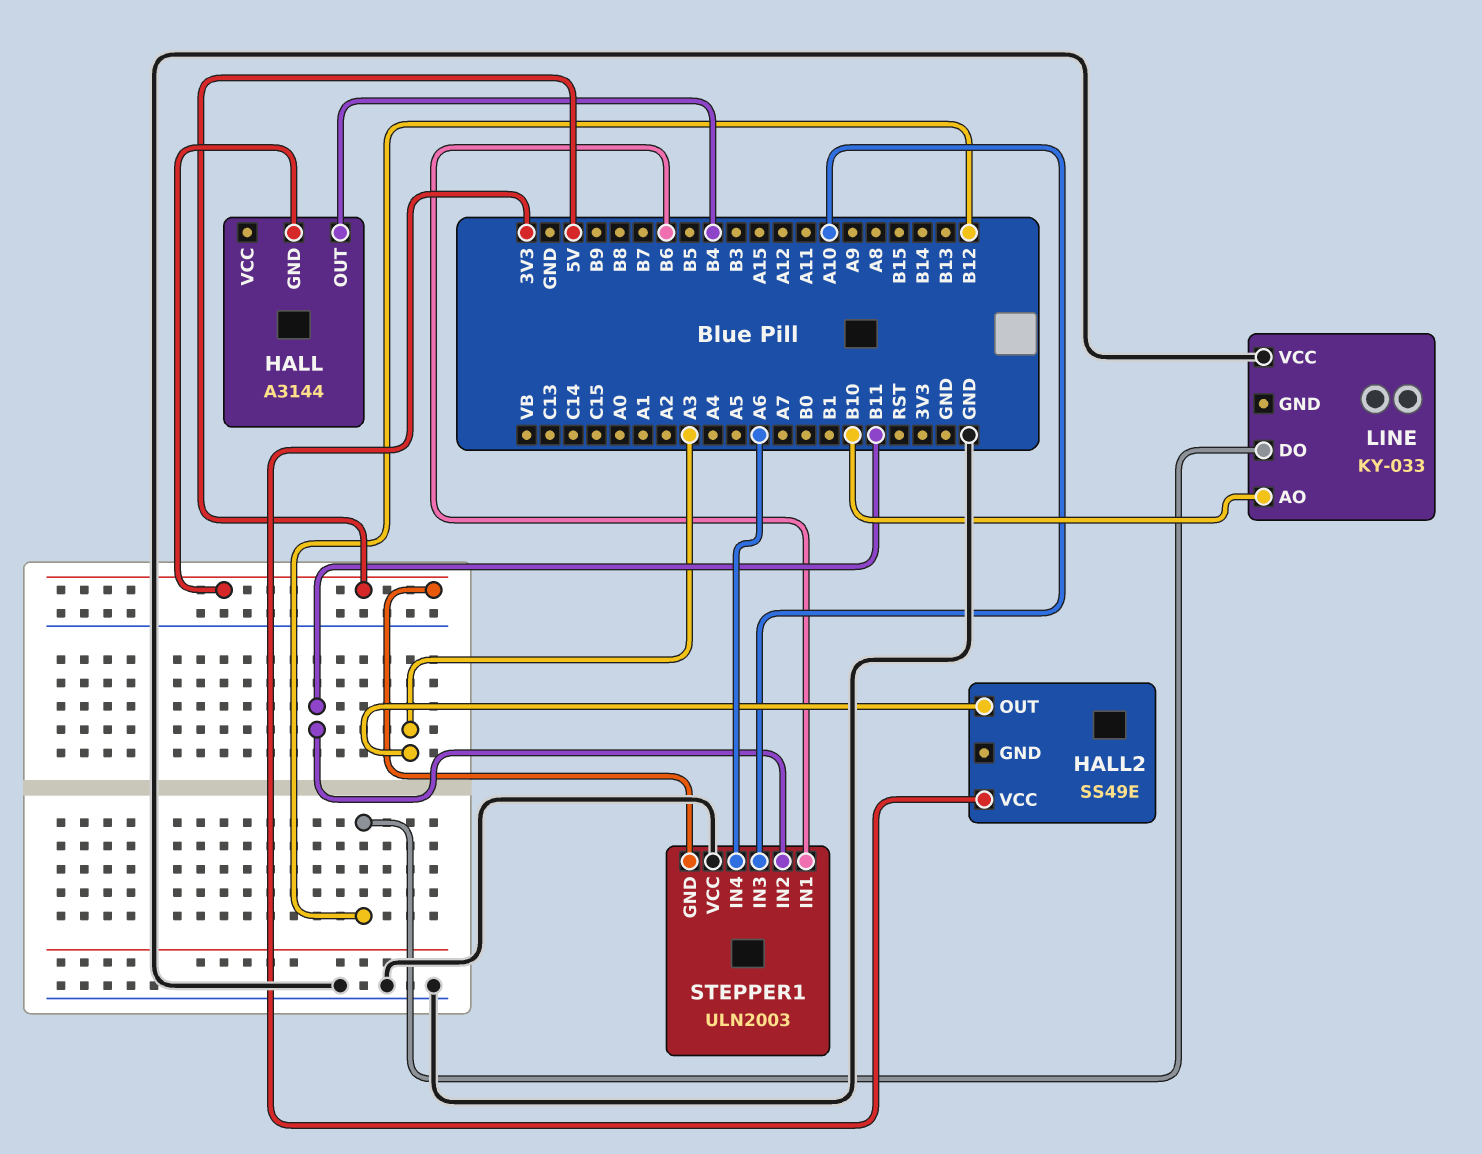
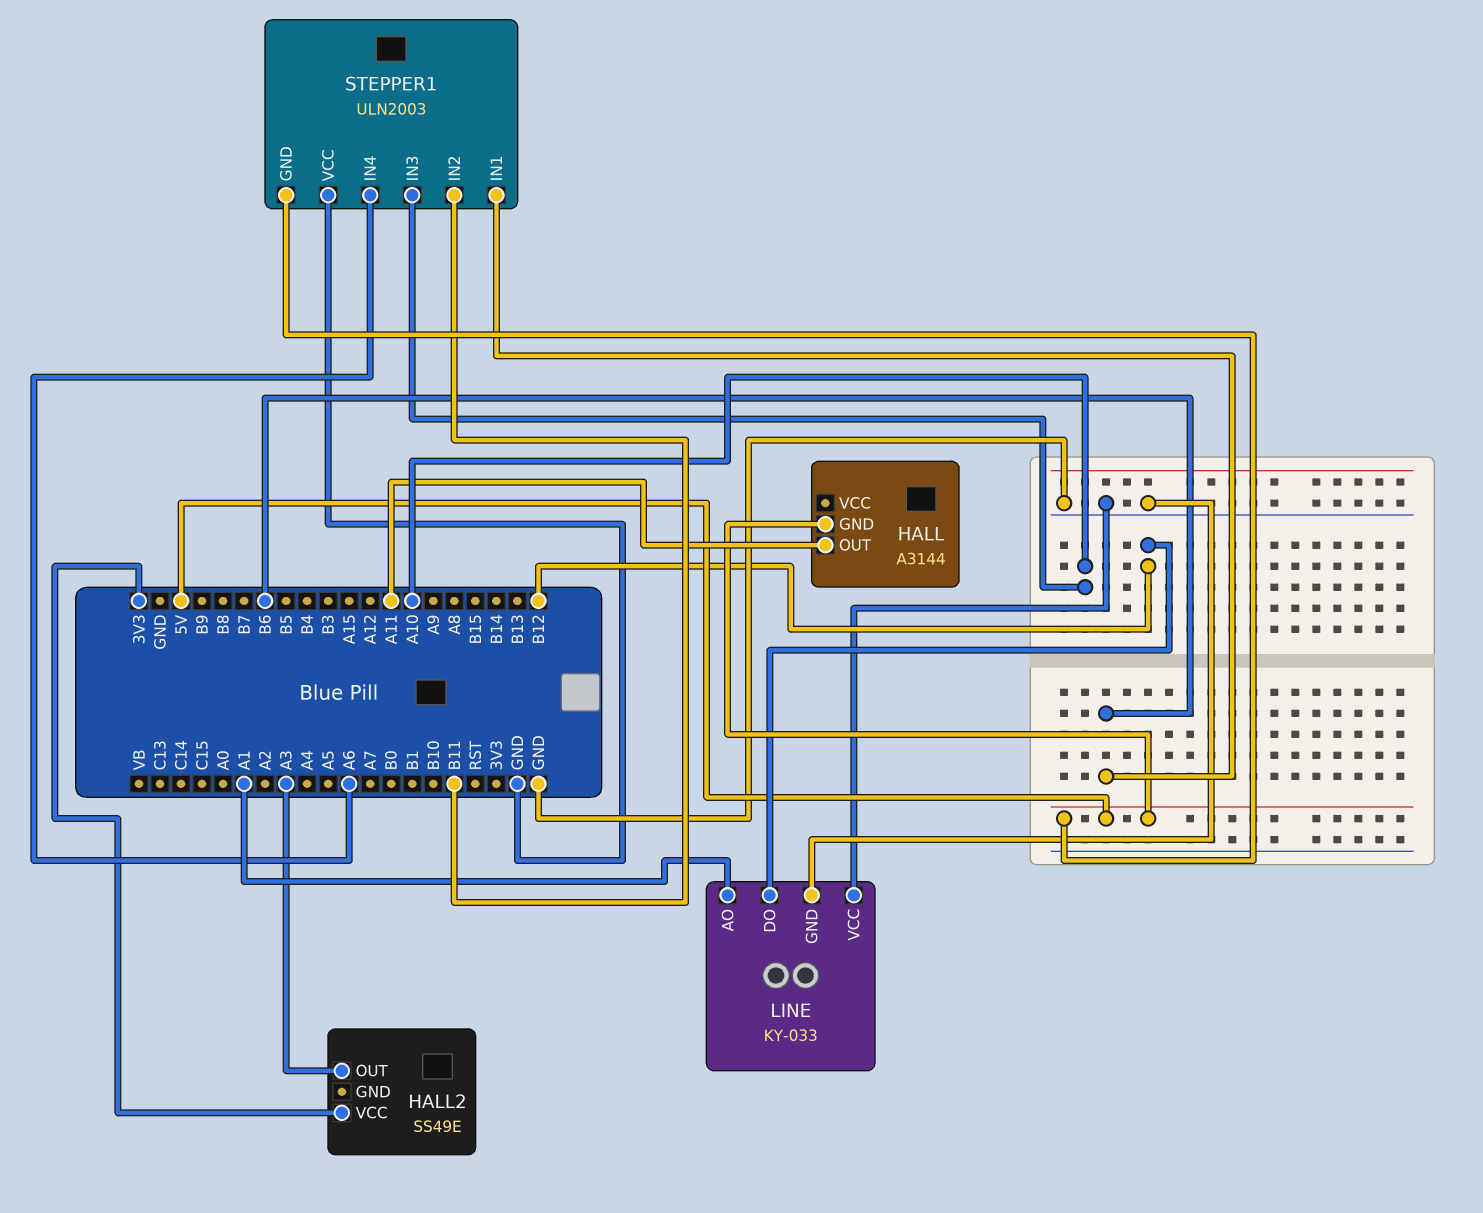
HALL pin OUT: B4 -> A11
LINE pin AO: B10 -> A1
LINE pin GND: none -> GND

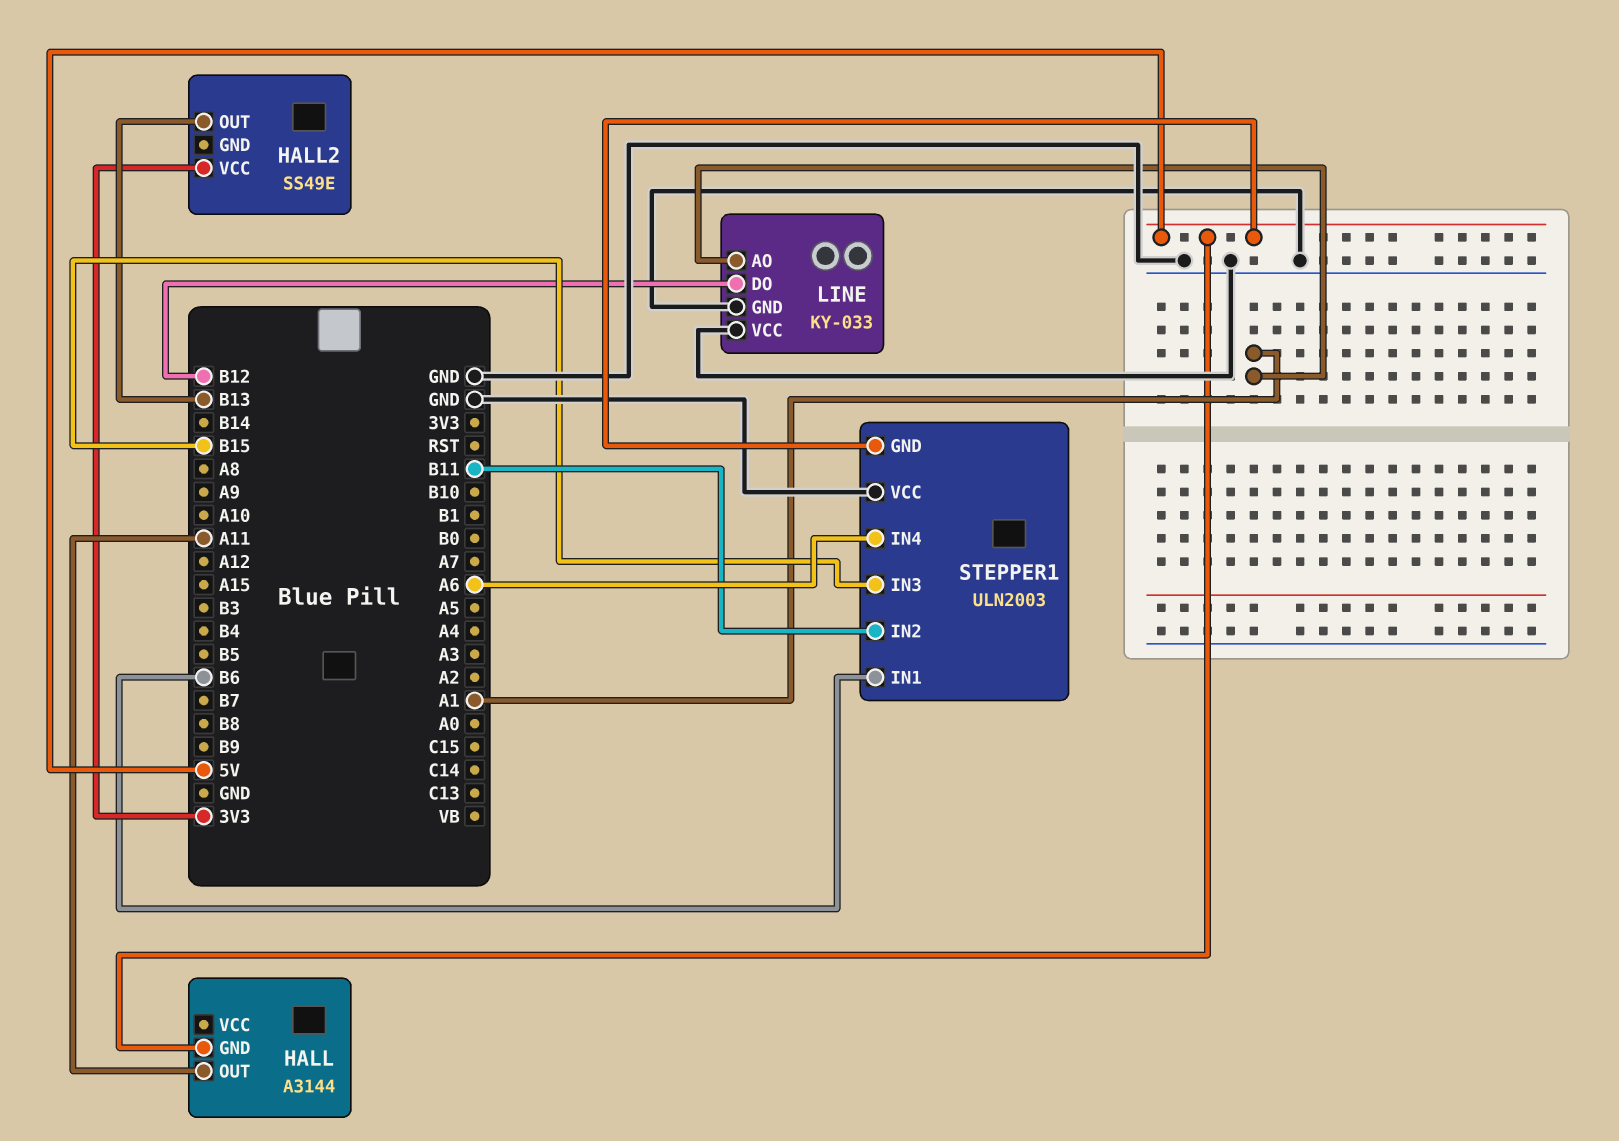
HALL2 pin OUT: A3 -> B13
STEPPER1 pin IN3: A10 -> B15

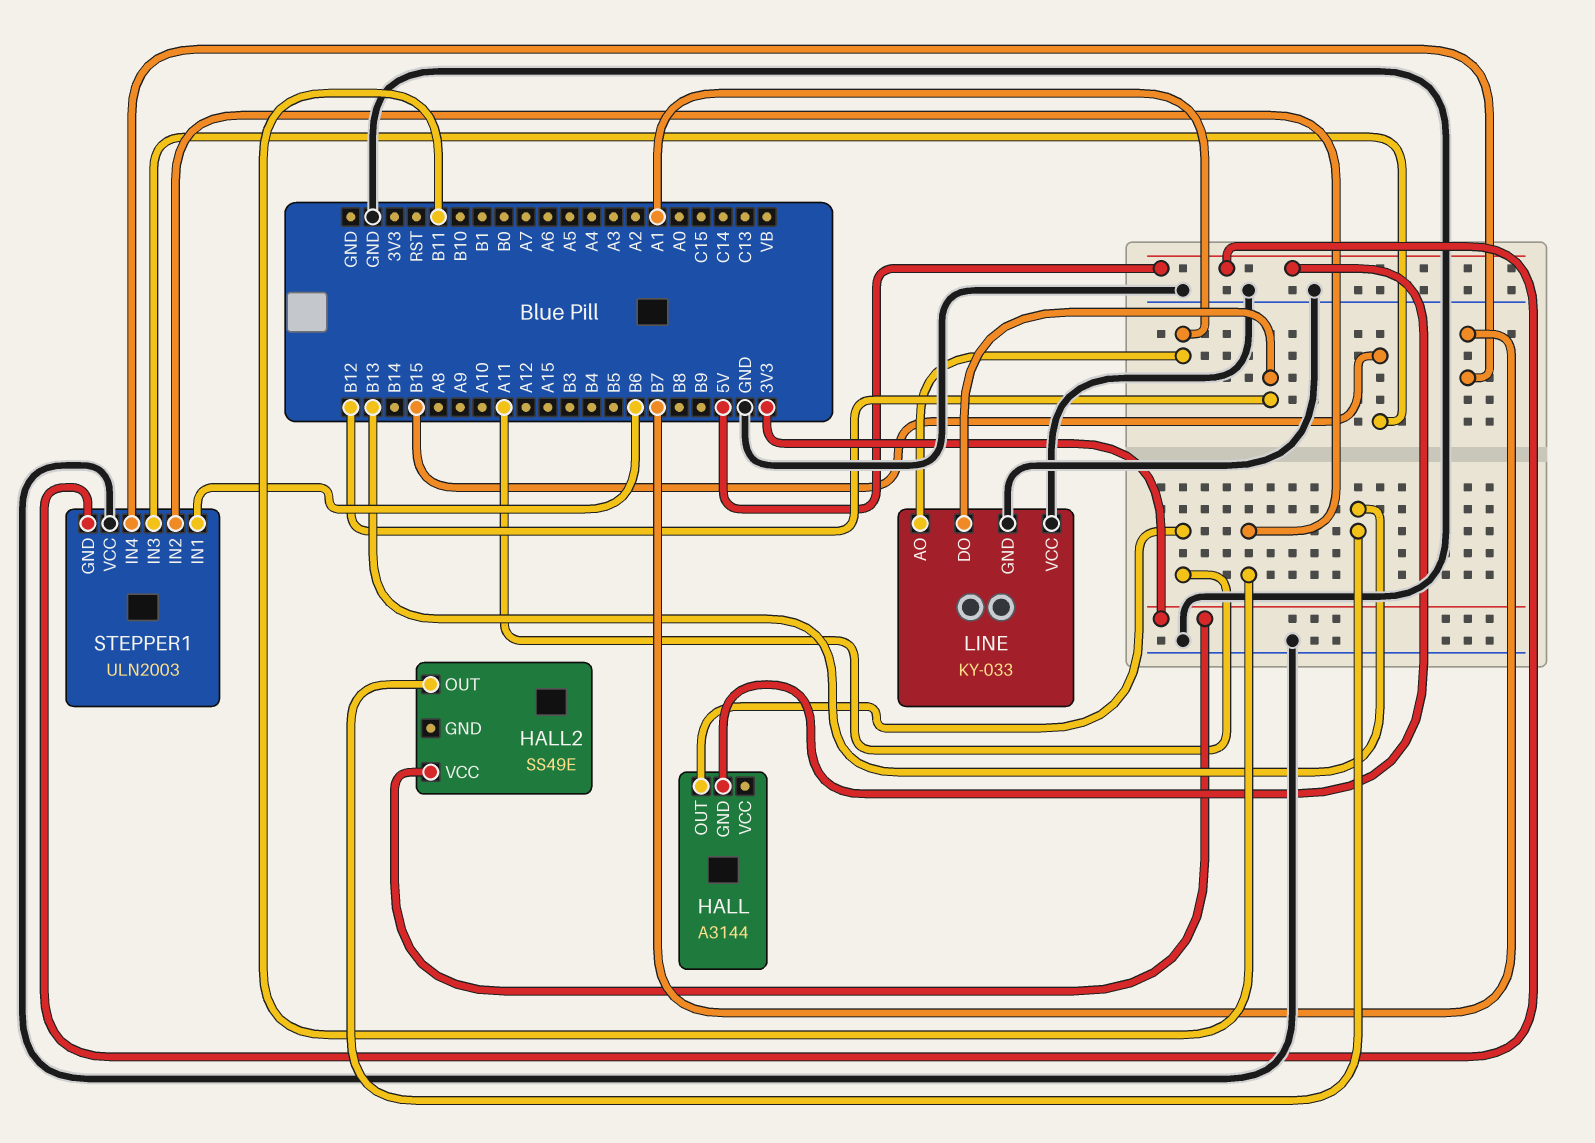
STEPPER1 pin IN4: A6 -> B7

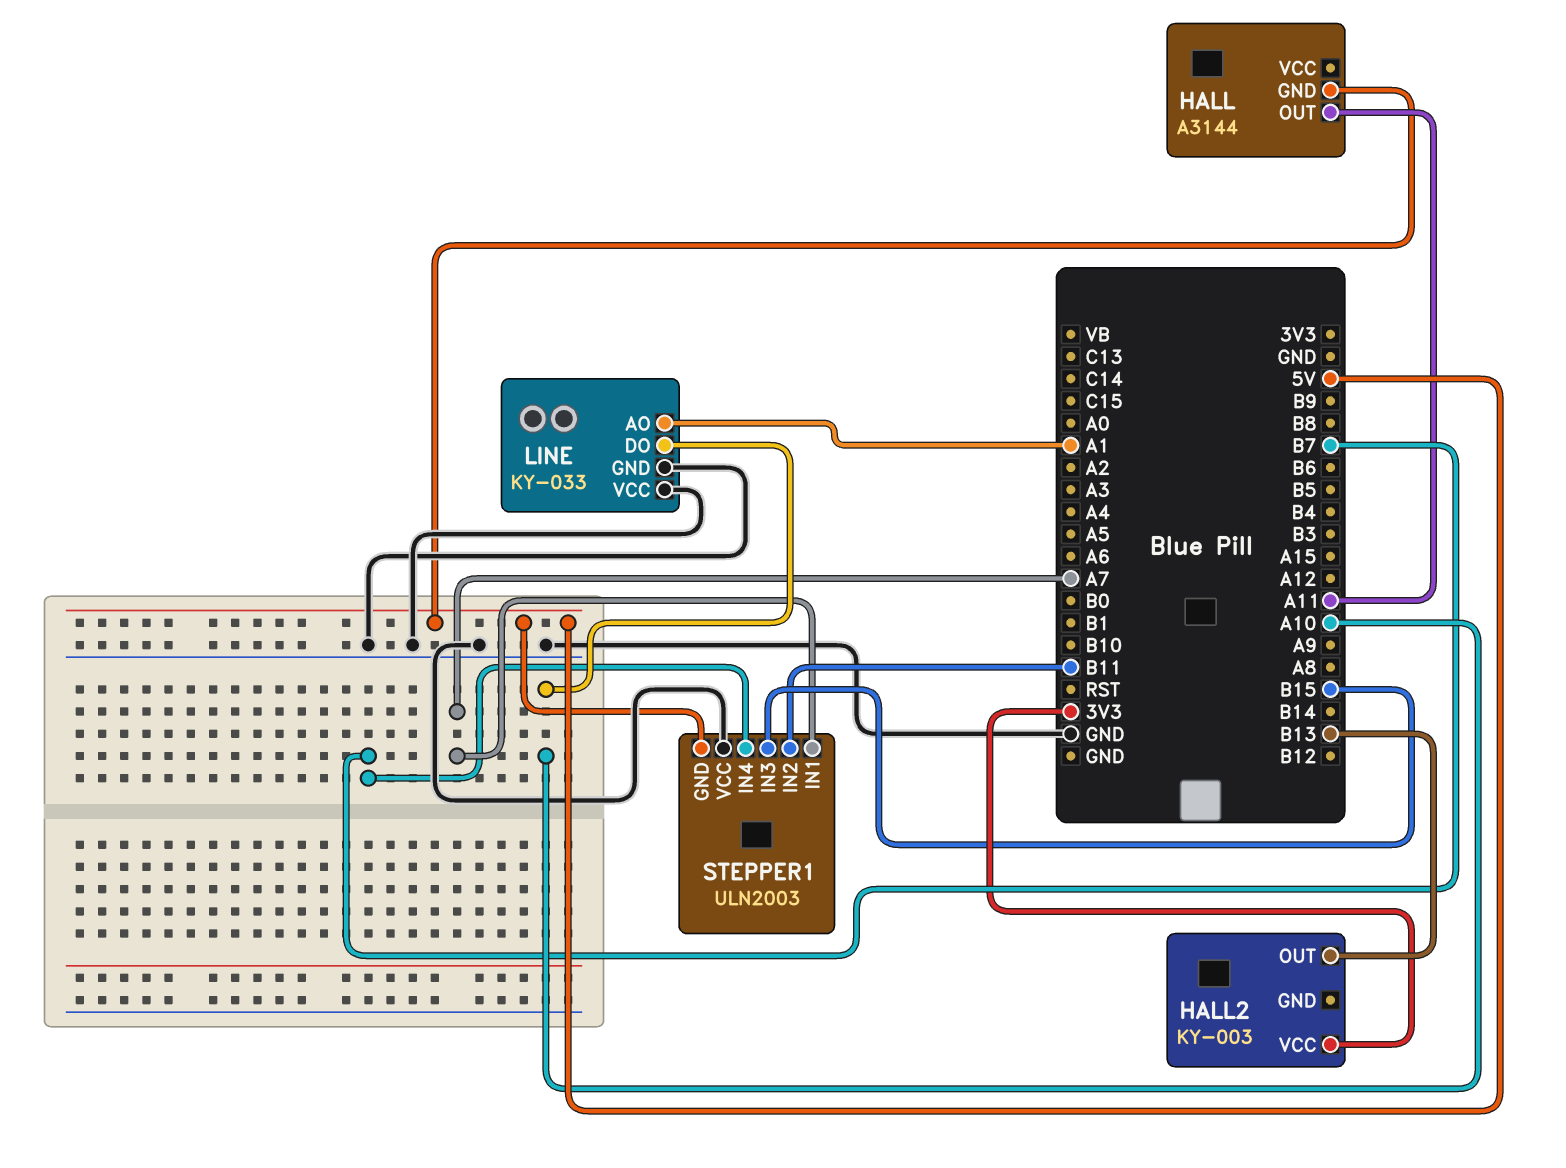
HALL2: SS49E -> KY-003
LINE pin DO: B12 -> A10
STEPPER1 pin IN1: B6 -> A7

